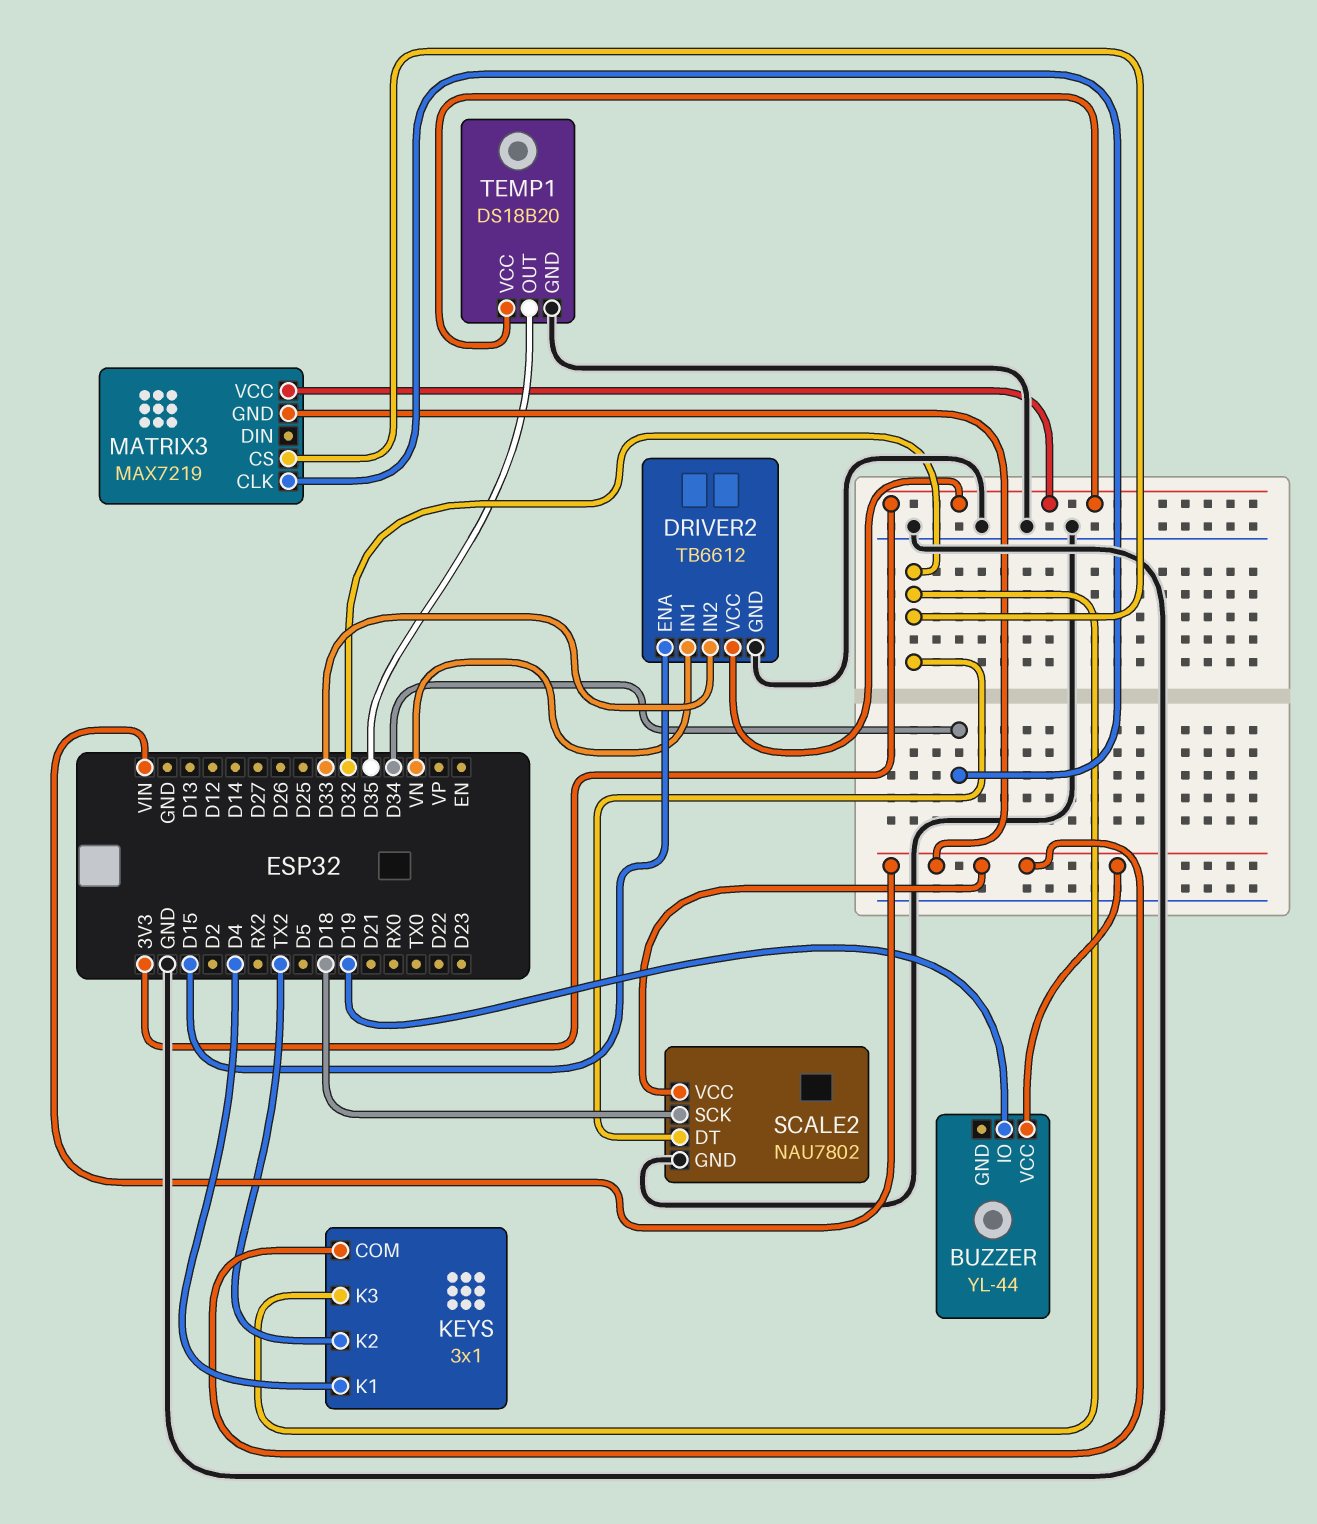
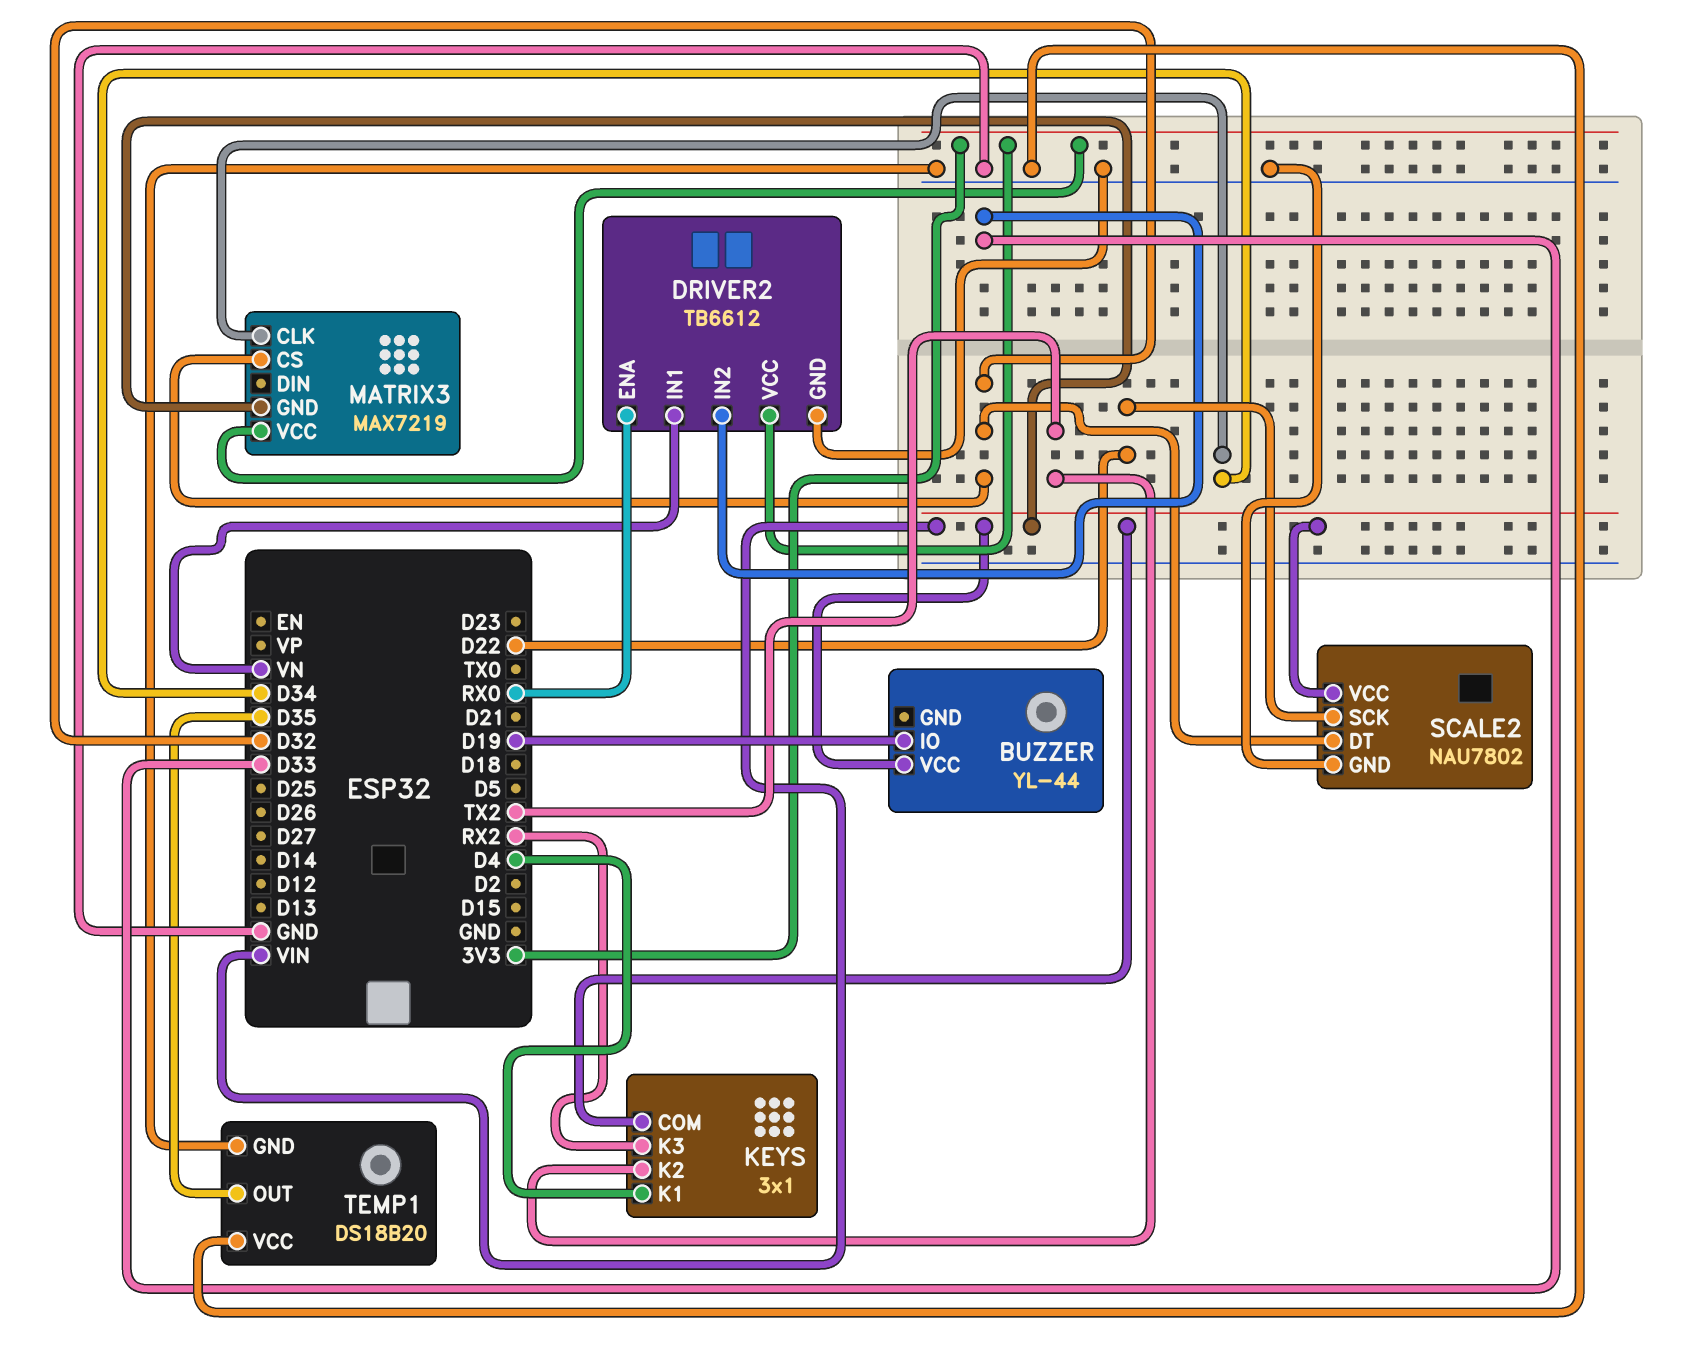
DRIVER2 pin ENA: D15 -> RX0
KEYS pin K3: D32 -> RX2
SCALE2 pin SCK: D18 -> D22
TEMP1 pin VCC: 3V3 -> GND

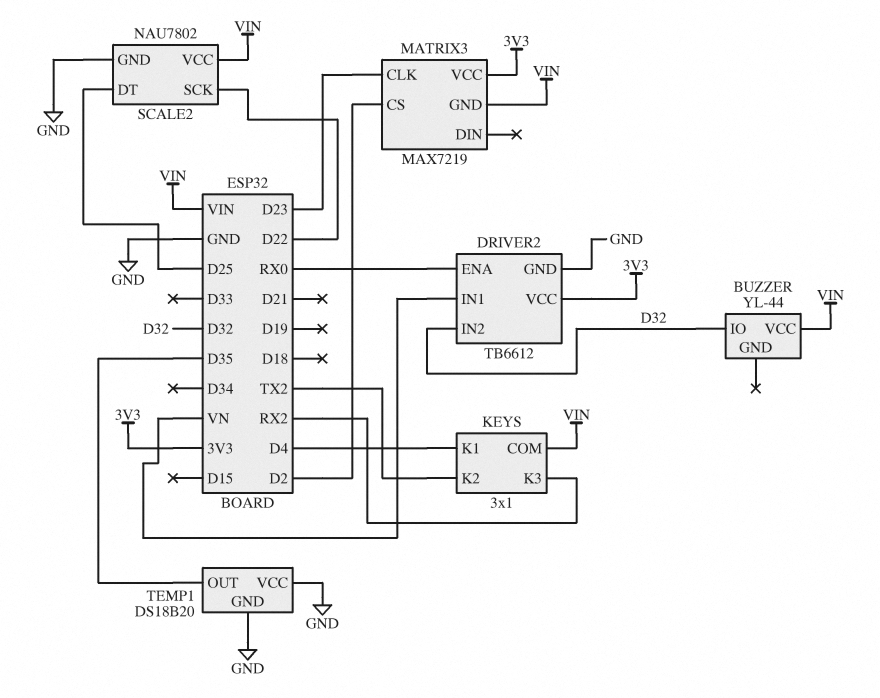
BUZZER pin IO: D19 -> D32
DRIVER2 pin IN2: D33 -> D32
MATRIX3 pin CLK: D34 -> D23
MATRIX3 pin CS: D32 -> D2
SCALE2 pin DT: D32 -> D25

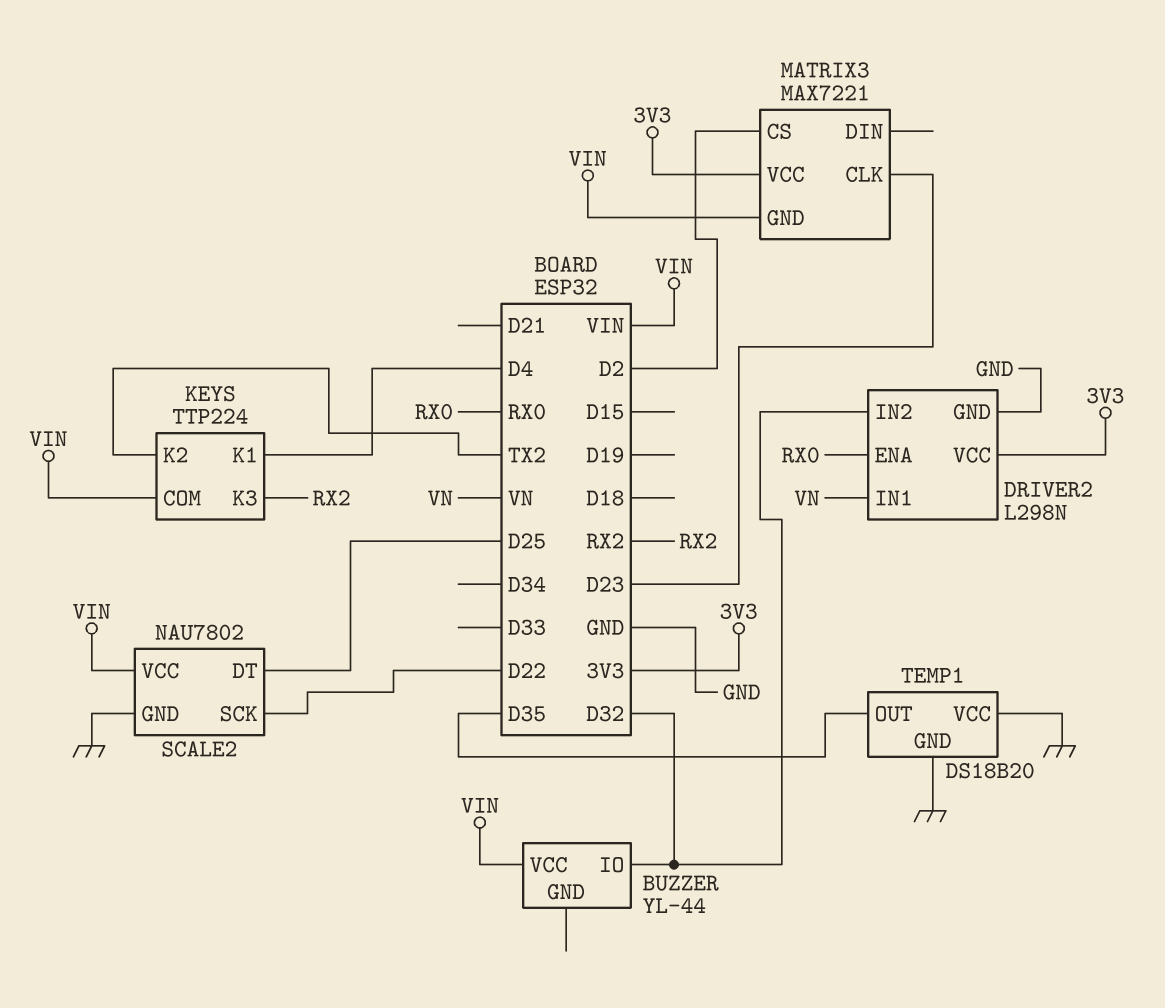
DRIVER2: TB6612 -> L298N
KEYS: 3x1 -> TTP224
MATRIX3: MAX7219 -> MAX7221

